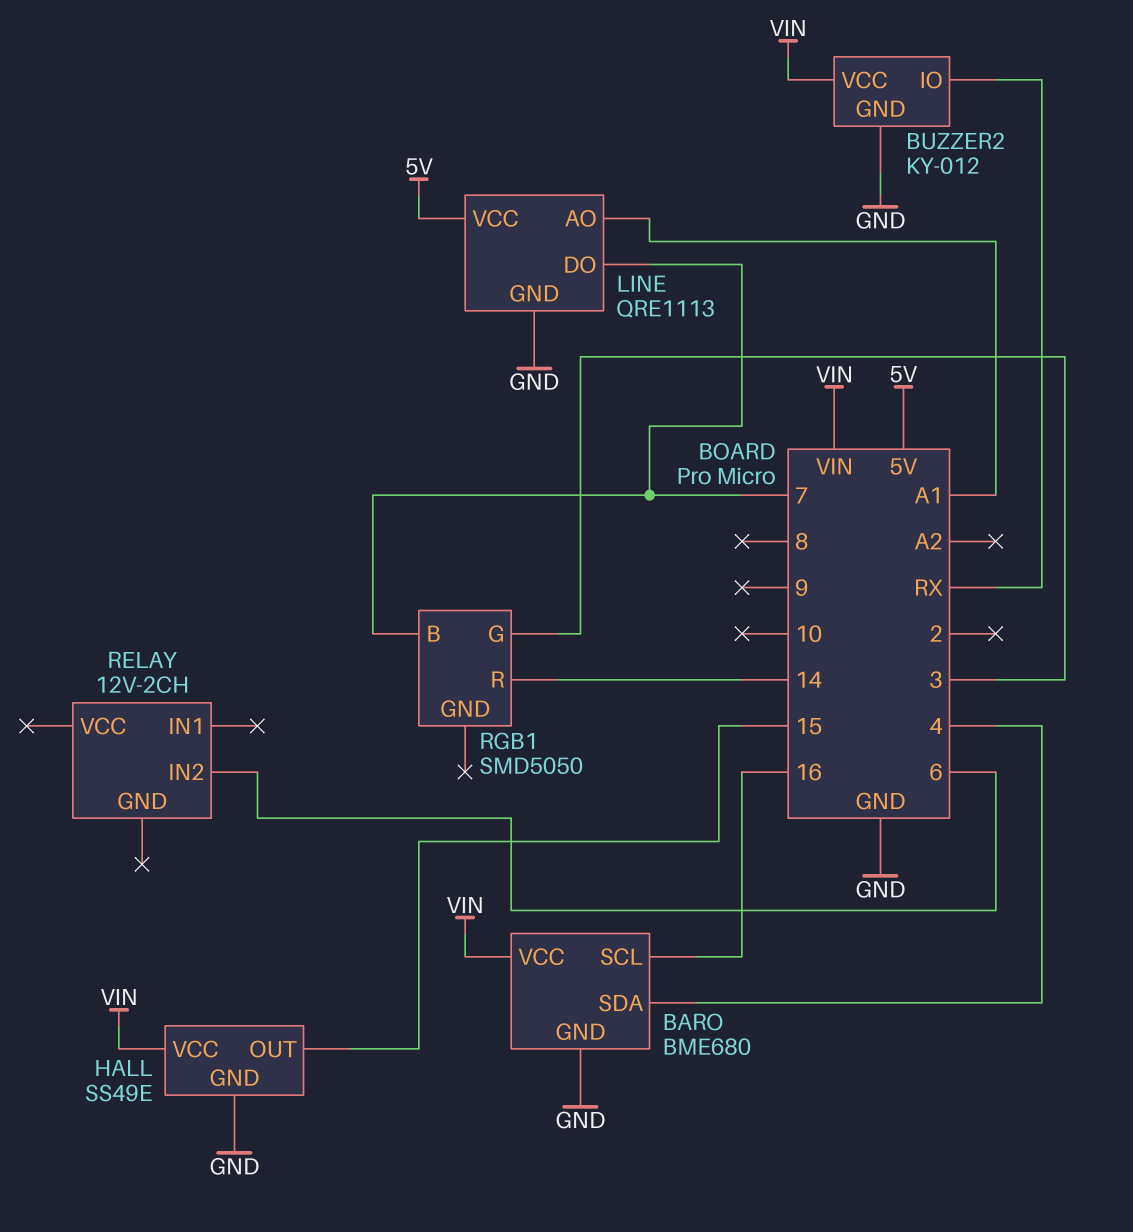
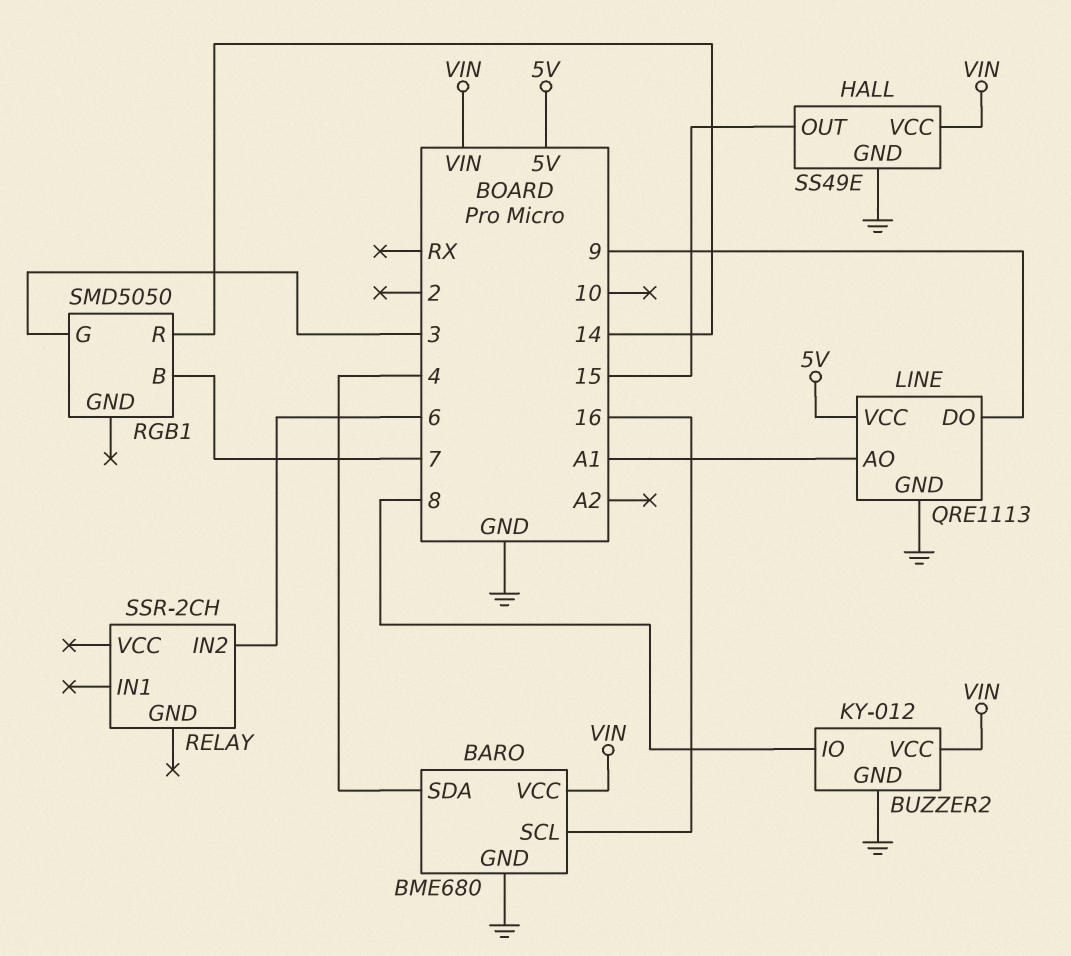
BUZZER2 pin IO: RX -> 8
LINE pin DO: 7 -> 9
RELAY: 12V-2CH -> SSR-2CH

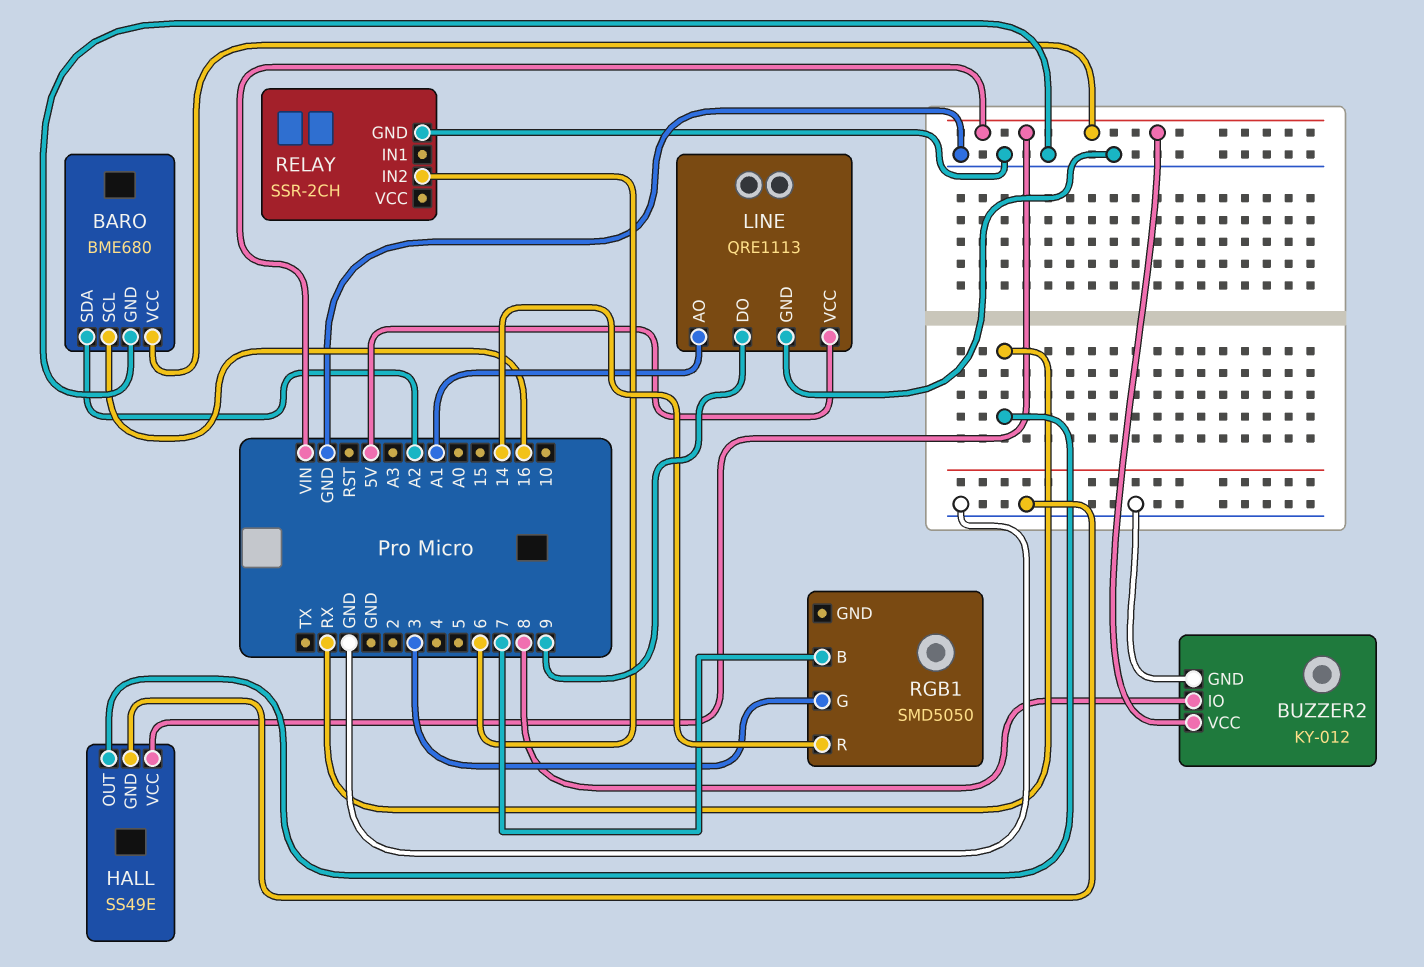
BARO pin SDA: 4 -> A2
HALL pin OUT: 15 -> RX
RELAY pin GND: none -> GND

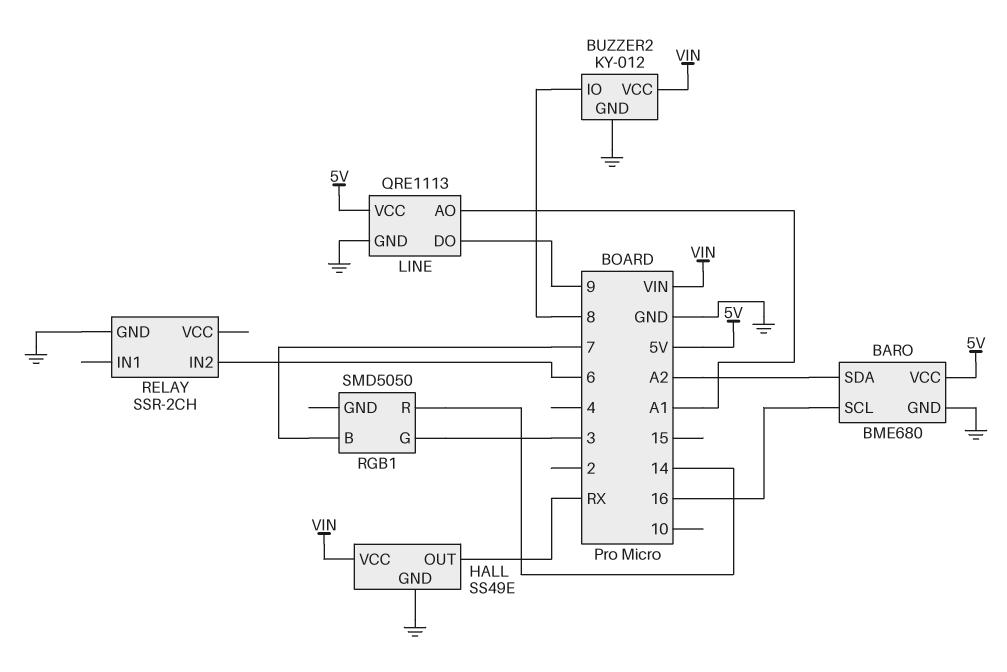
BARO pin VCC: VIN -> 5V

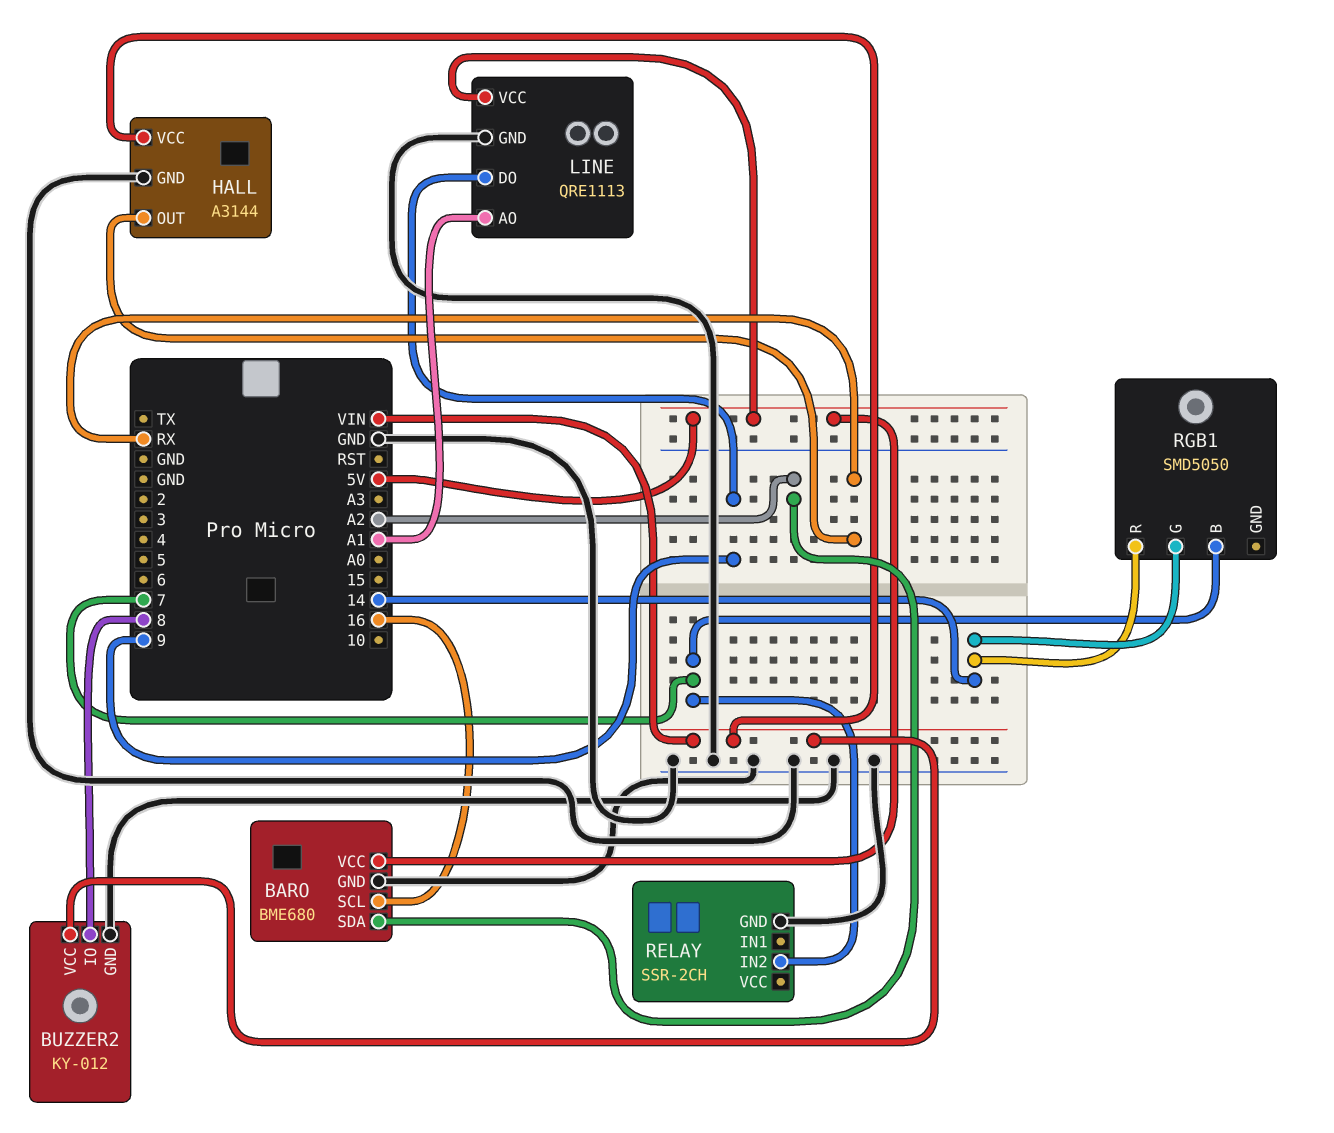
HALL: SS49E -> A3144
RELAY pin IN2: 6 -> 7
RGB1 pin G: 3 -> 14

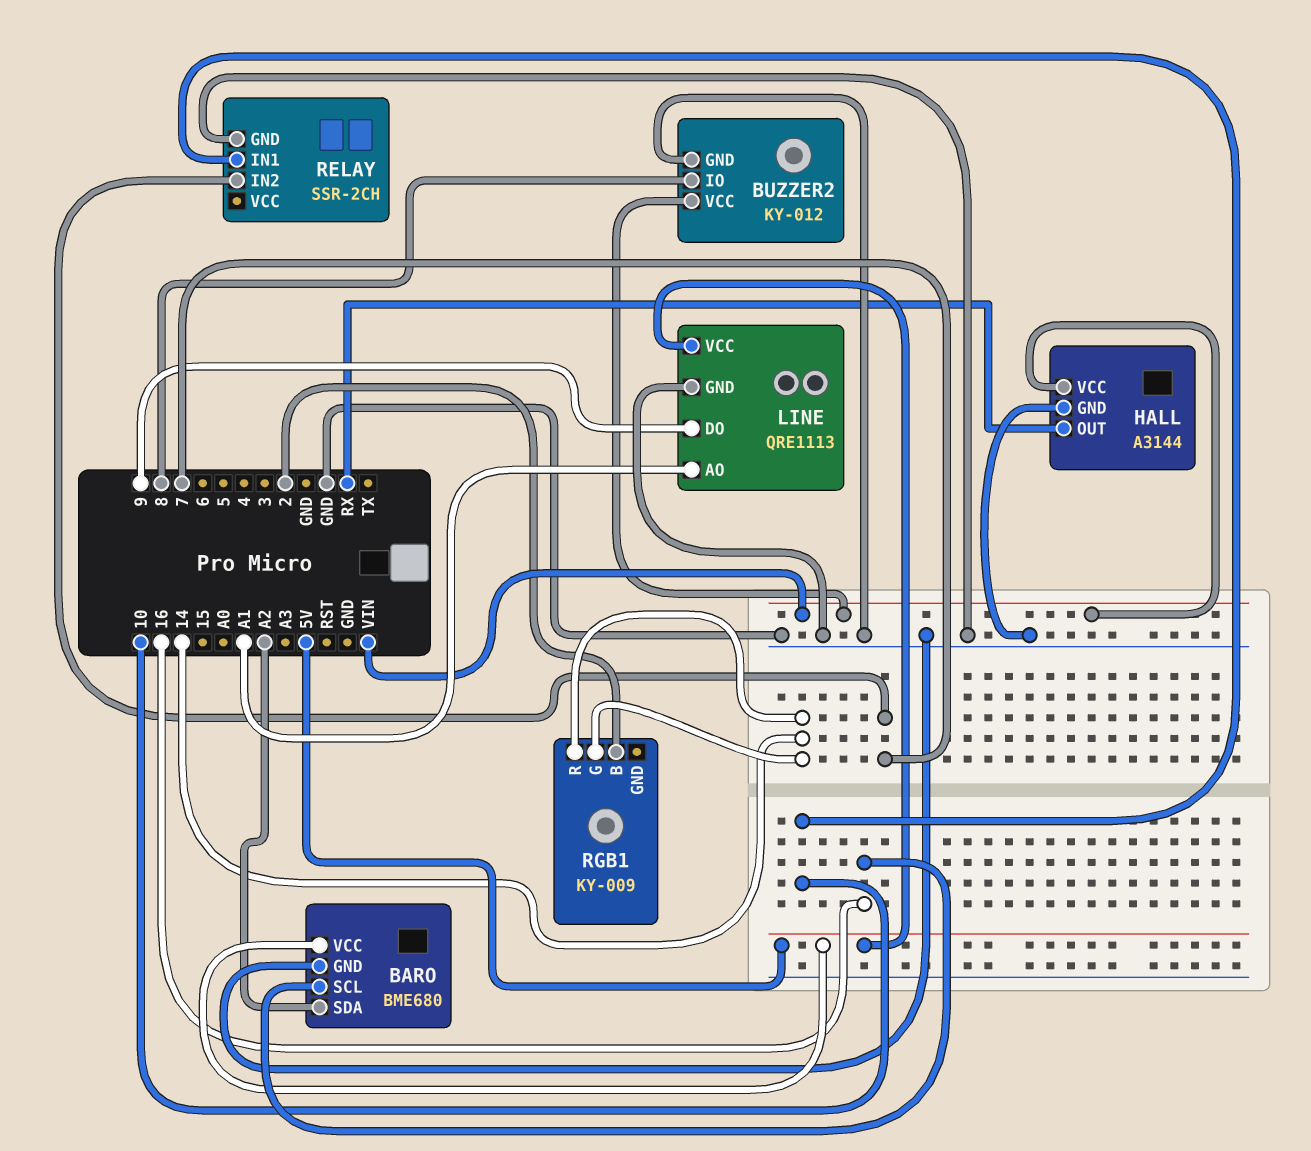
RELAY pin IN1: none -> 10
RGB1: SMD5050 -> KY-009
RGB1 pin B: 7 -> 2

